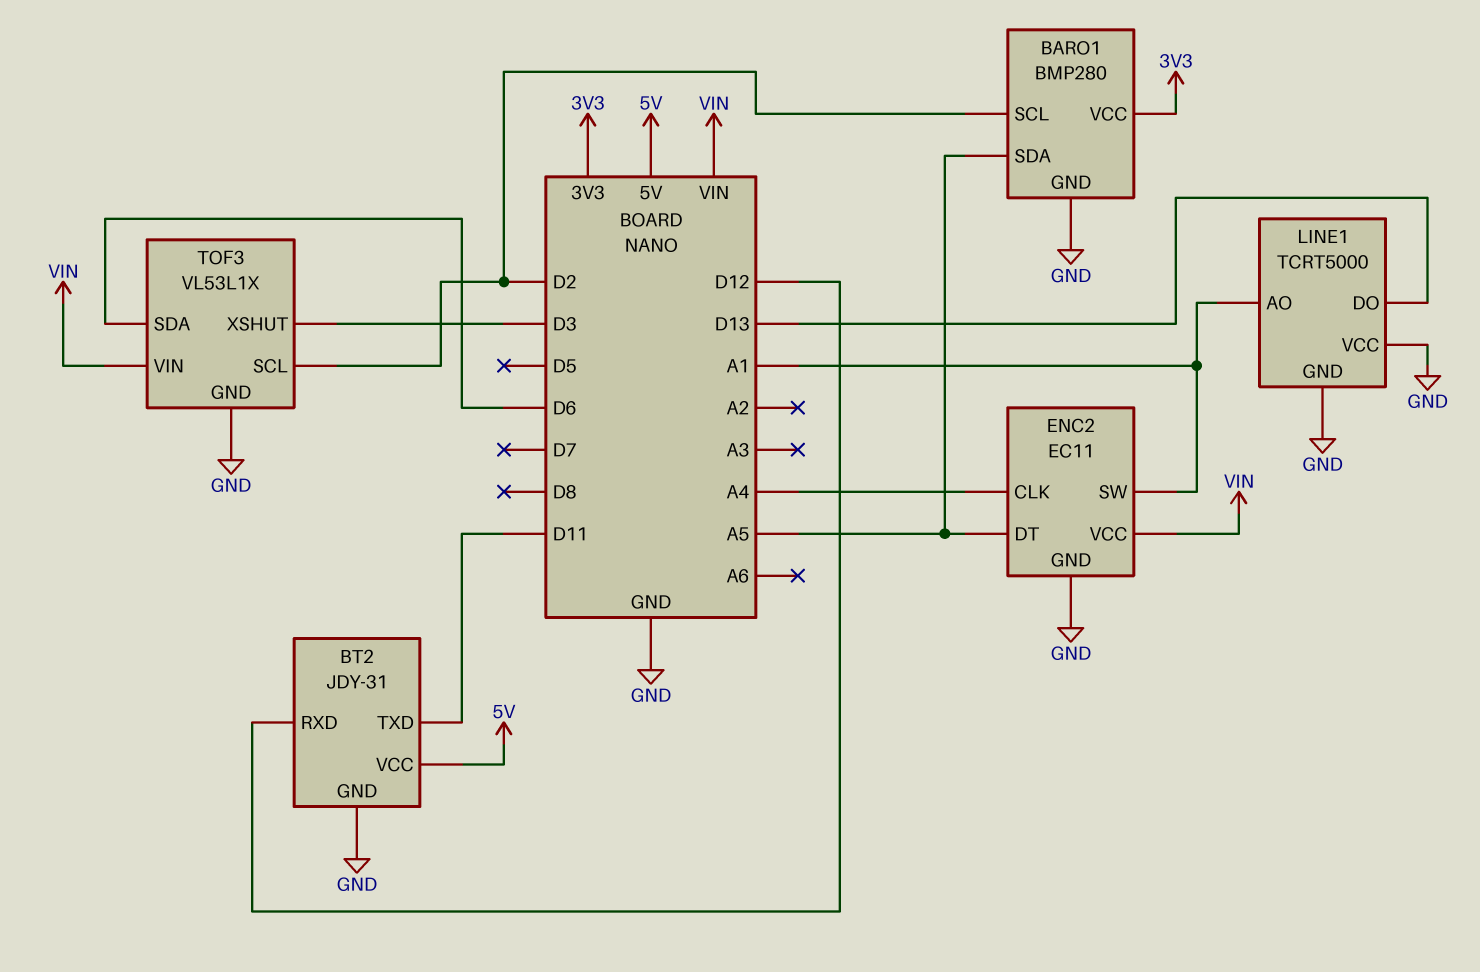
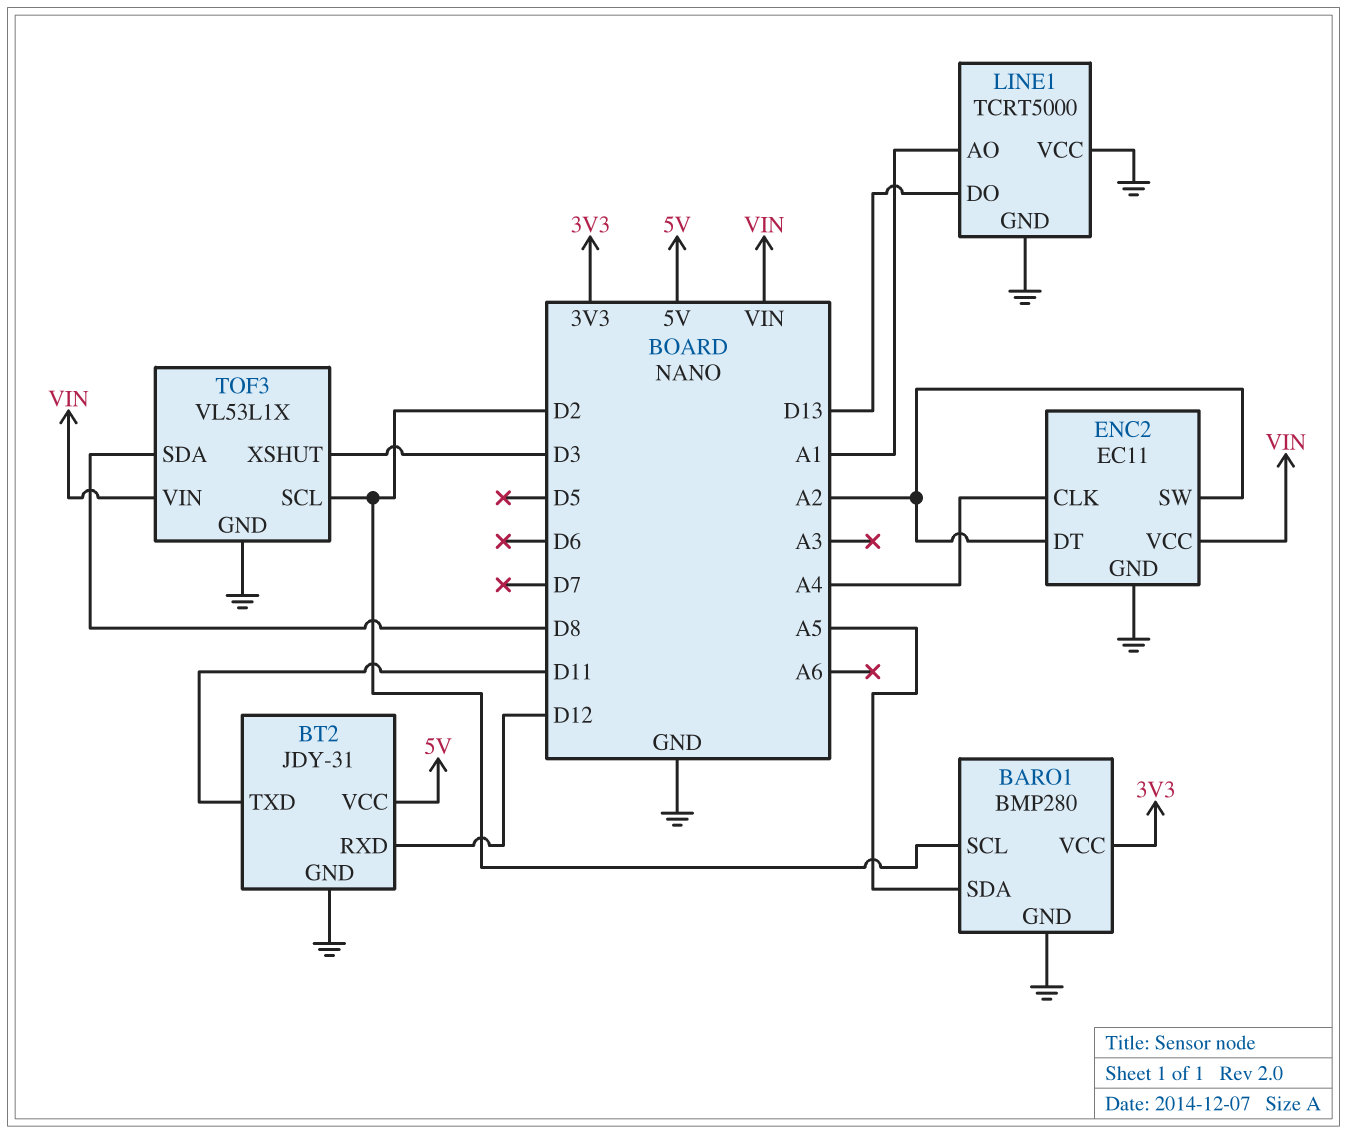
ENC2 pin DT: A5 -> A2
ENC2 pin SW: A1 -> A2
TOF3 pin SDA: D6 -> D8

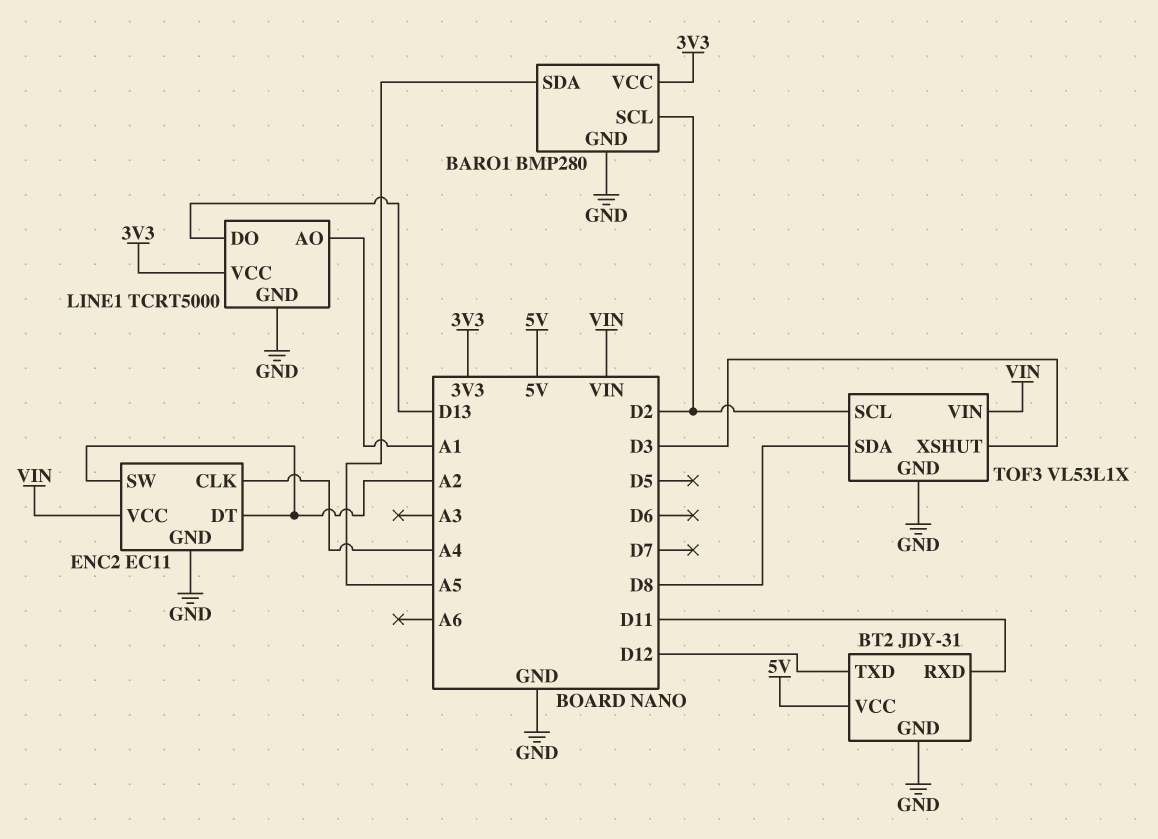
BT2 pin RXD: D12 -> D11
BT2 pin TXD: D11 -> D12
LINE1 pin VCC: GND -> 3V3

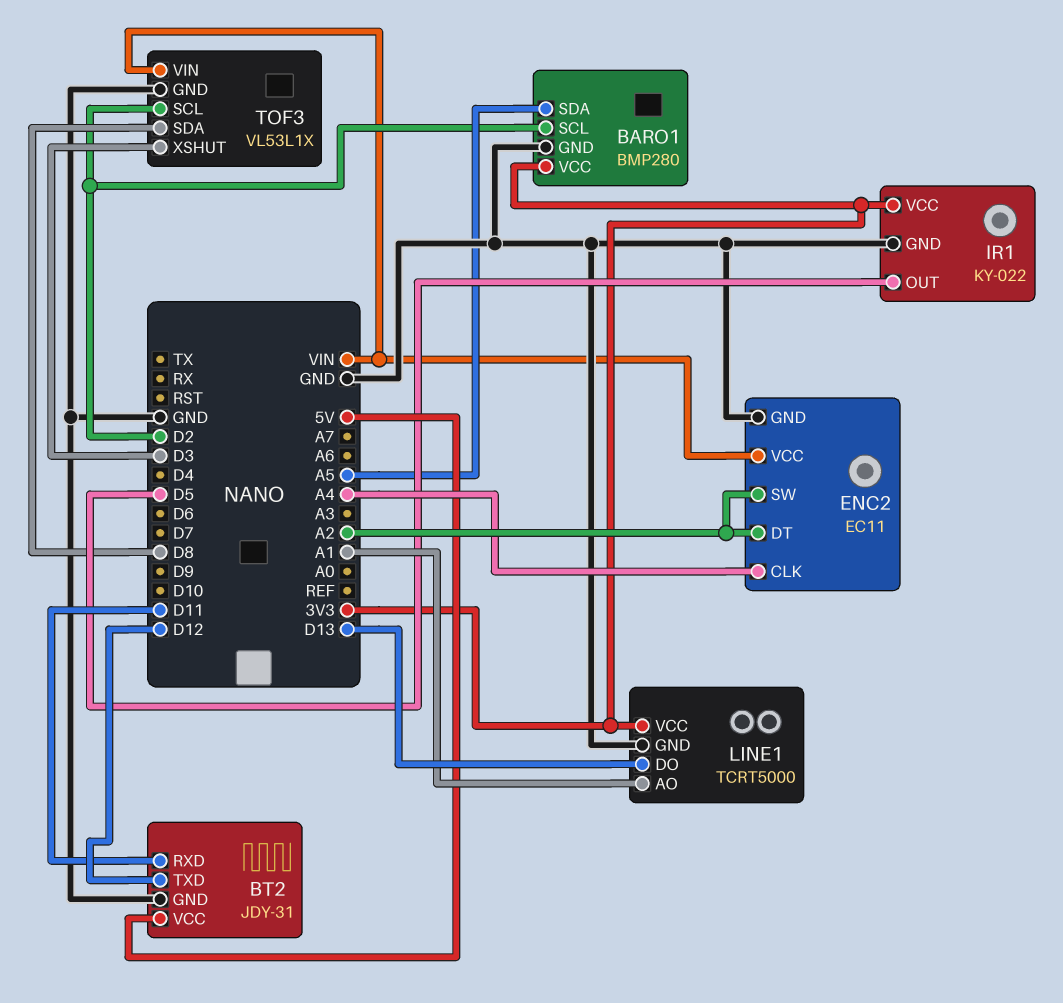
IR1: none -> KY-022
IR1 pin GND: none -> GND
IR1 pin OUT: none -> D5
IR1 pin VCC: none -> 3V3

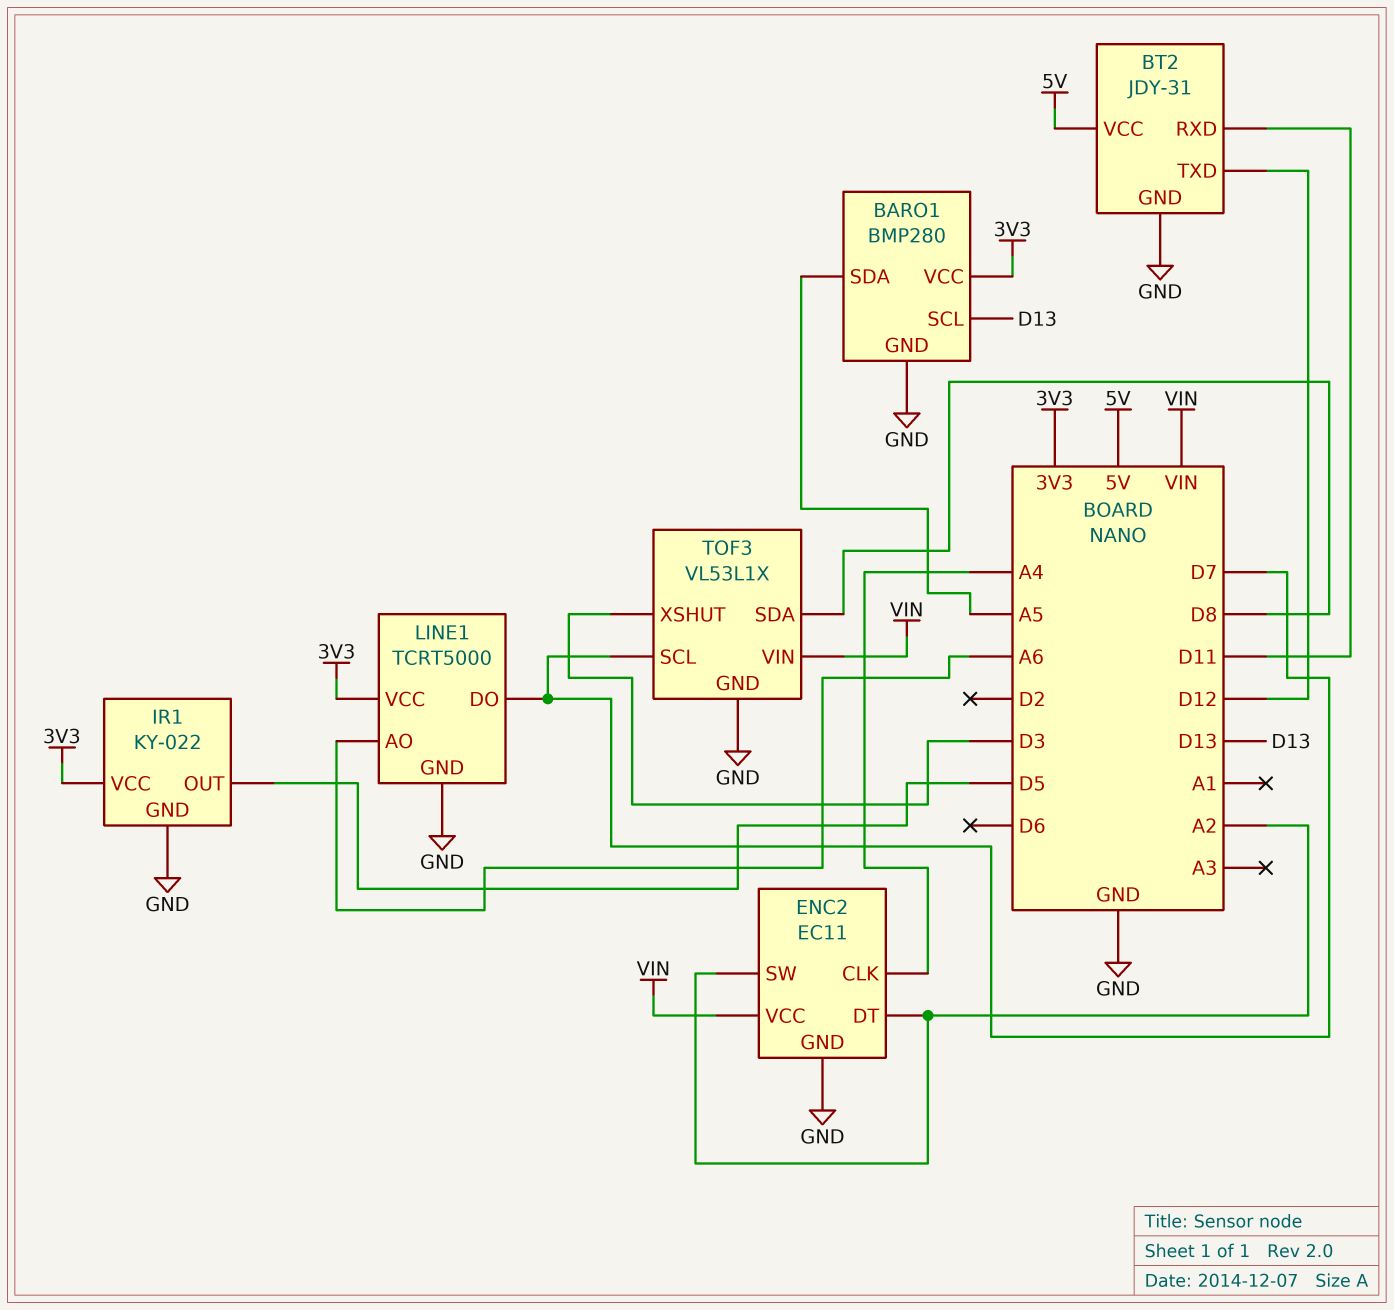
BARO1 pin SCL: D2 -> D13
LINE1 pin AO: A1 -> A6
LINE1 pin DO: D13 -> D7
TOF3 pin SCL: D2 -> D7

